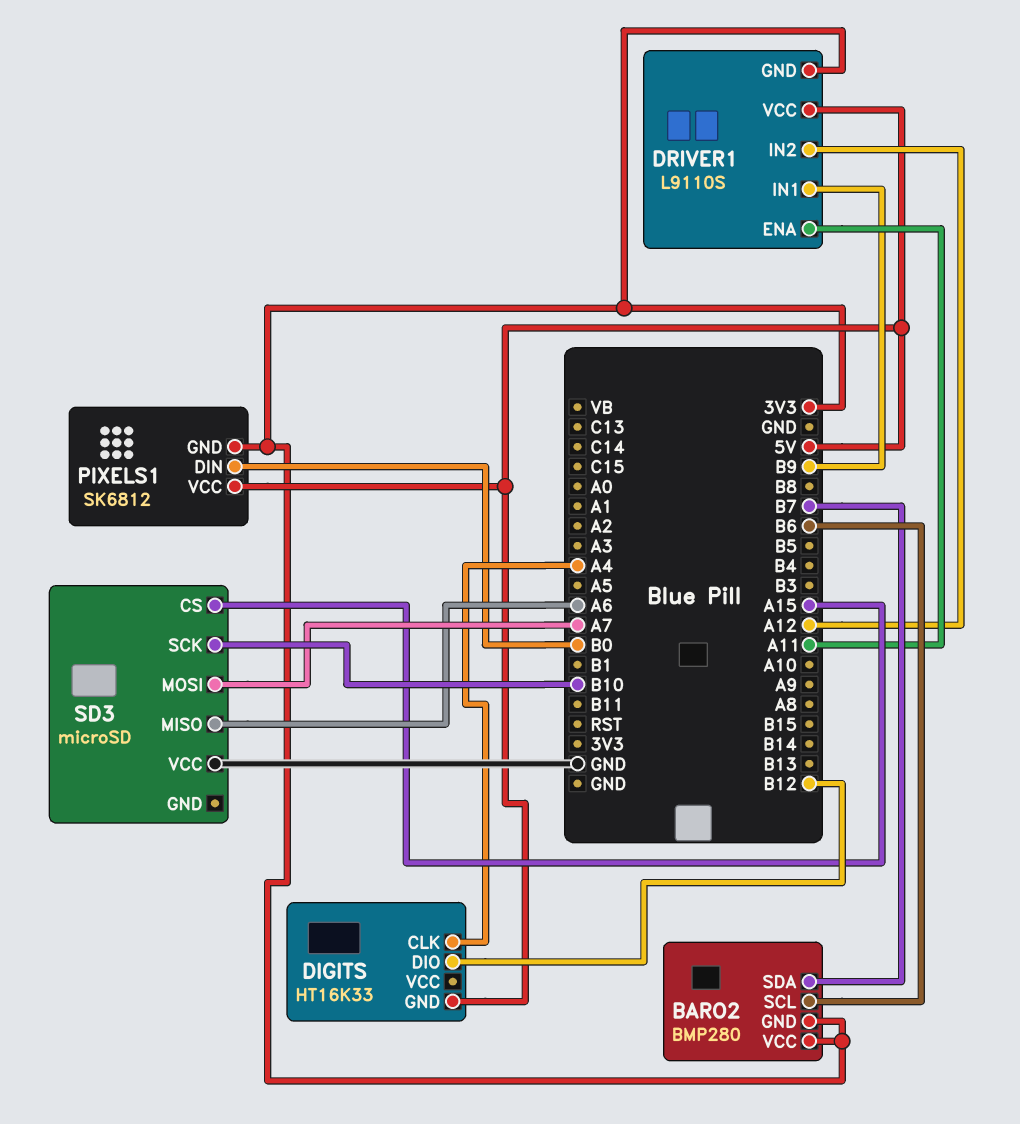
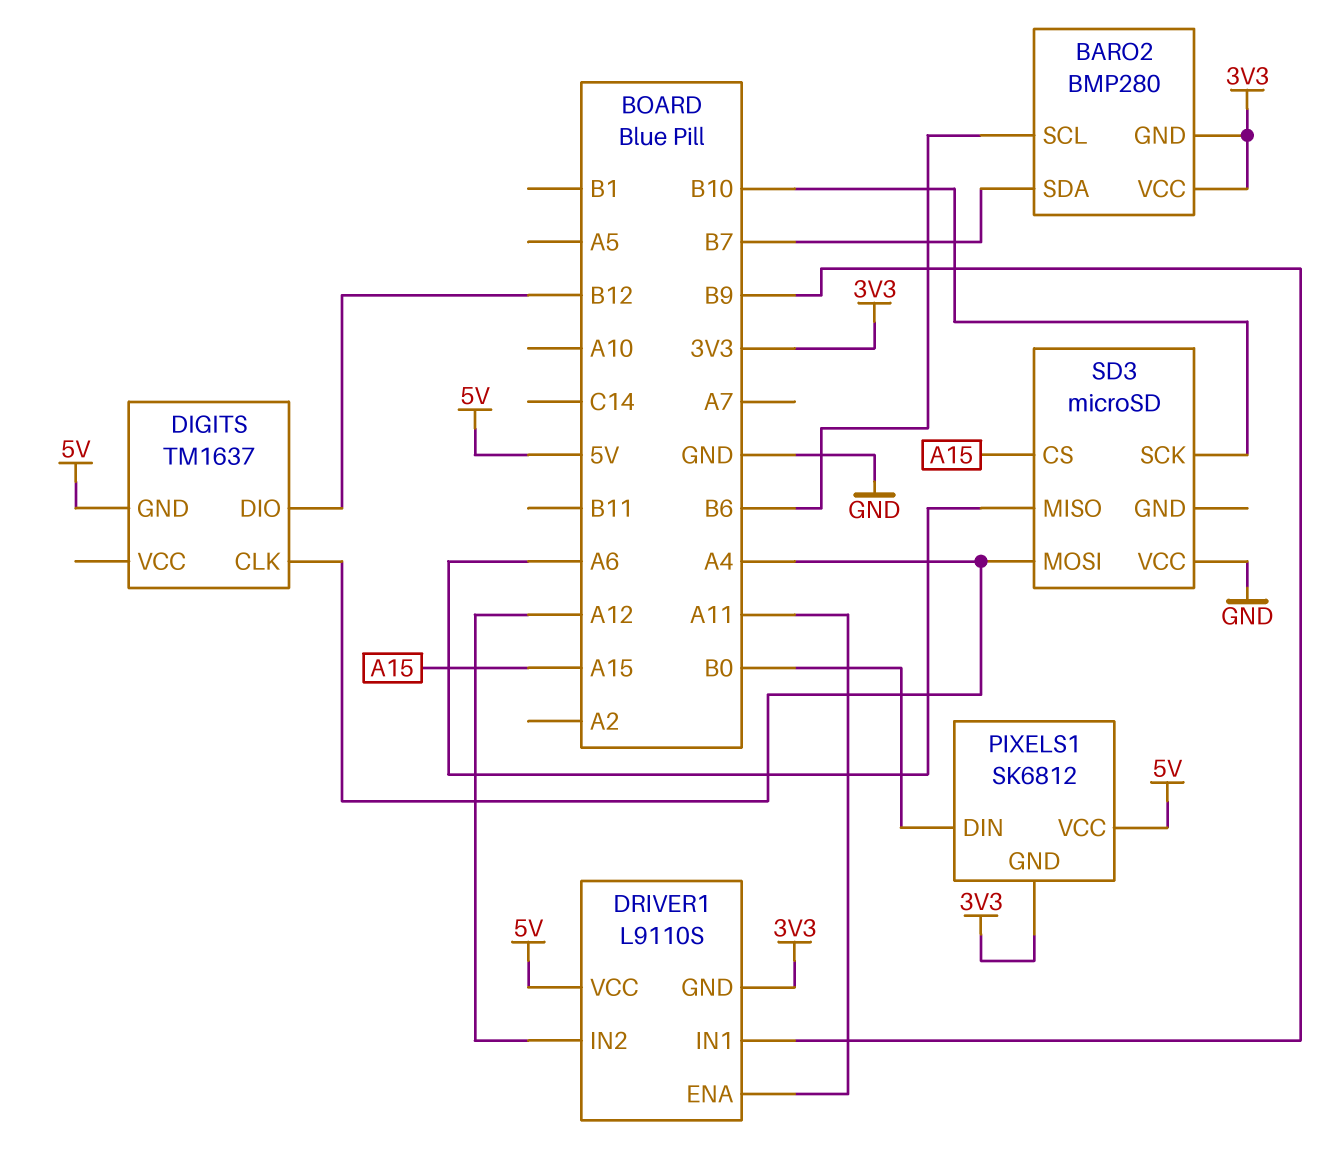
DIGITS: HT16K33 -> TM1637
SD3 pin MOSI: A7 -> A4

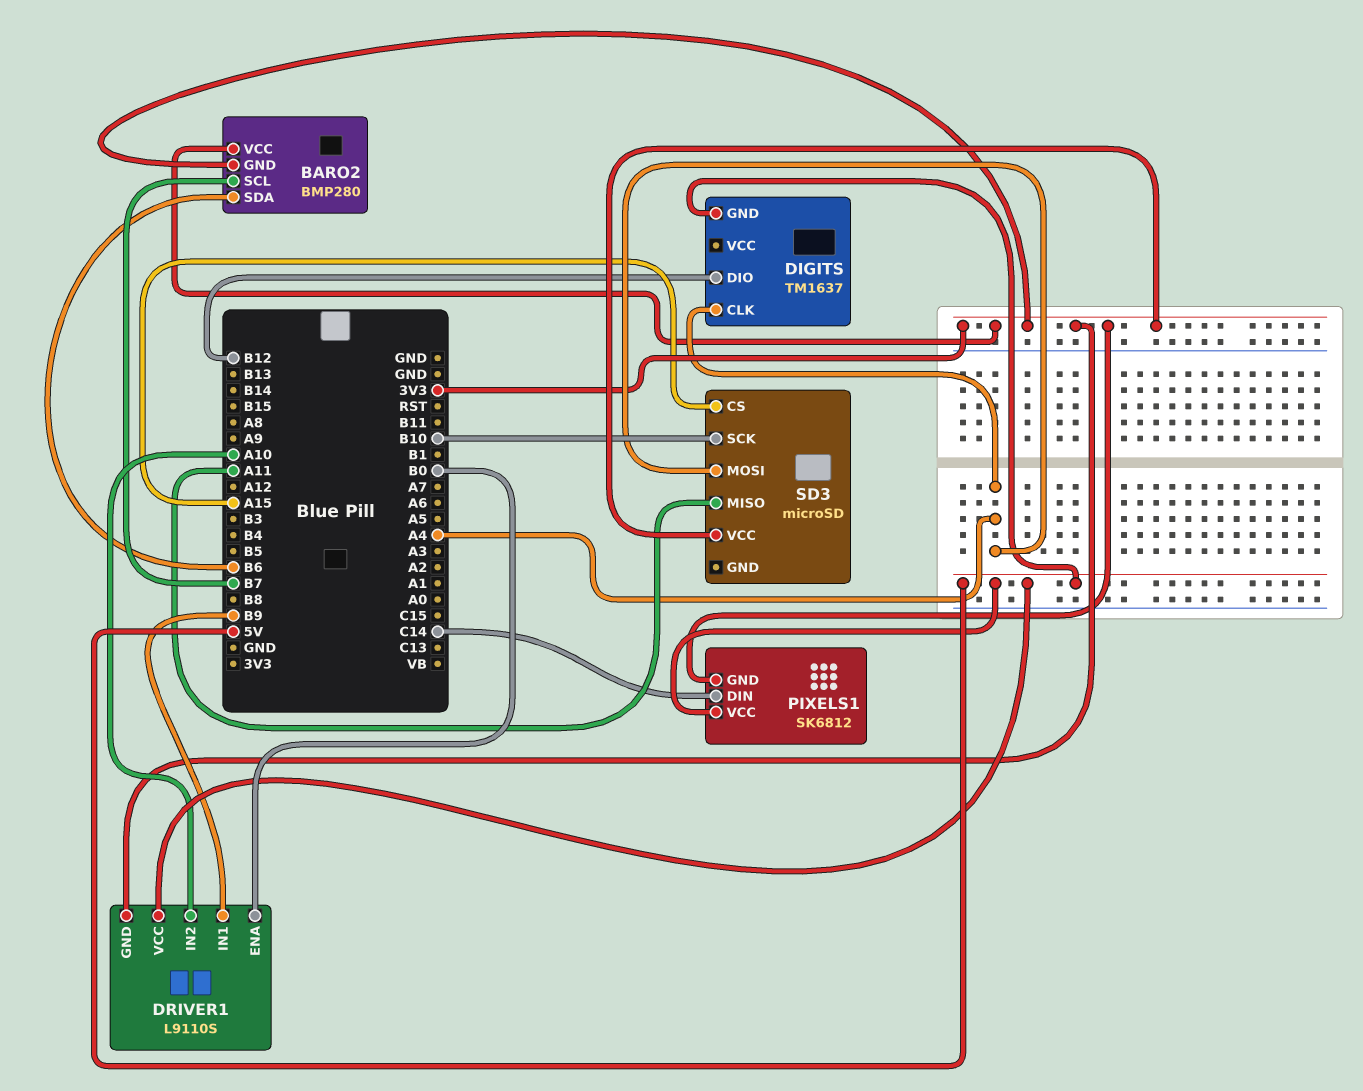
BARO2 pin SCL: B6 -> B7
BARO2 pin SDA: B7 -> B6
DRIVER1 pin ENA: A11 -> B0
DRIVER1 pin IN2: A12 -> A10
PIXELS1 pin DIN: B0 -> C14
SD3 pin MISO: A6 -> A11
SD3 pin VCC: GND -> 3V3

